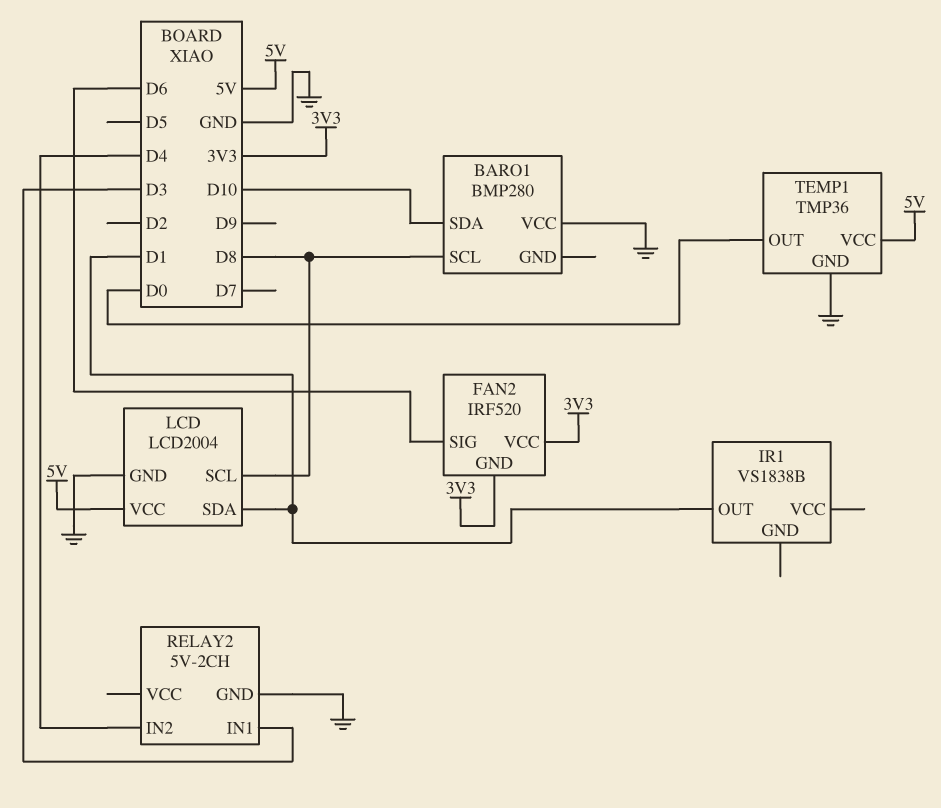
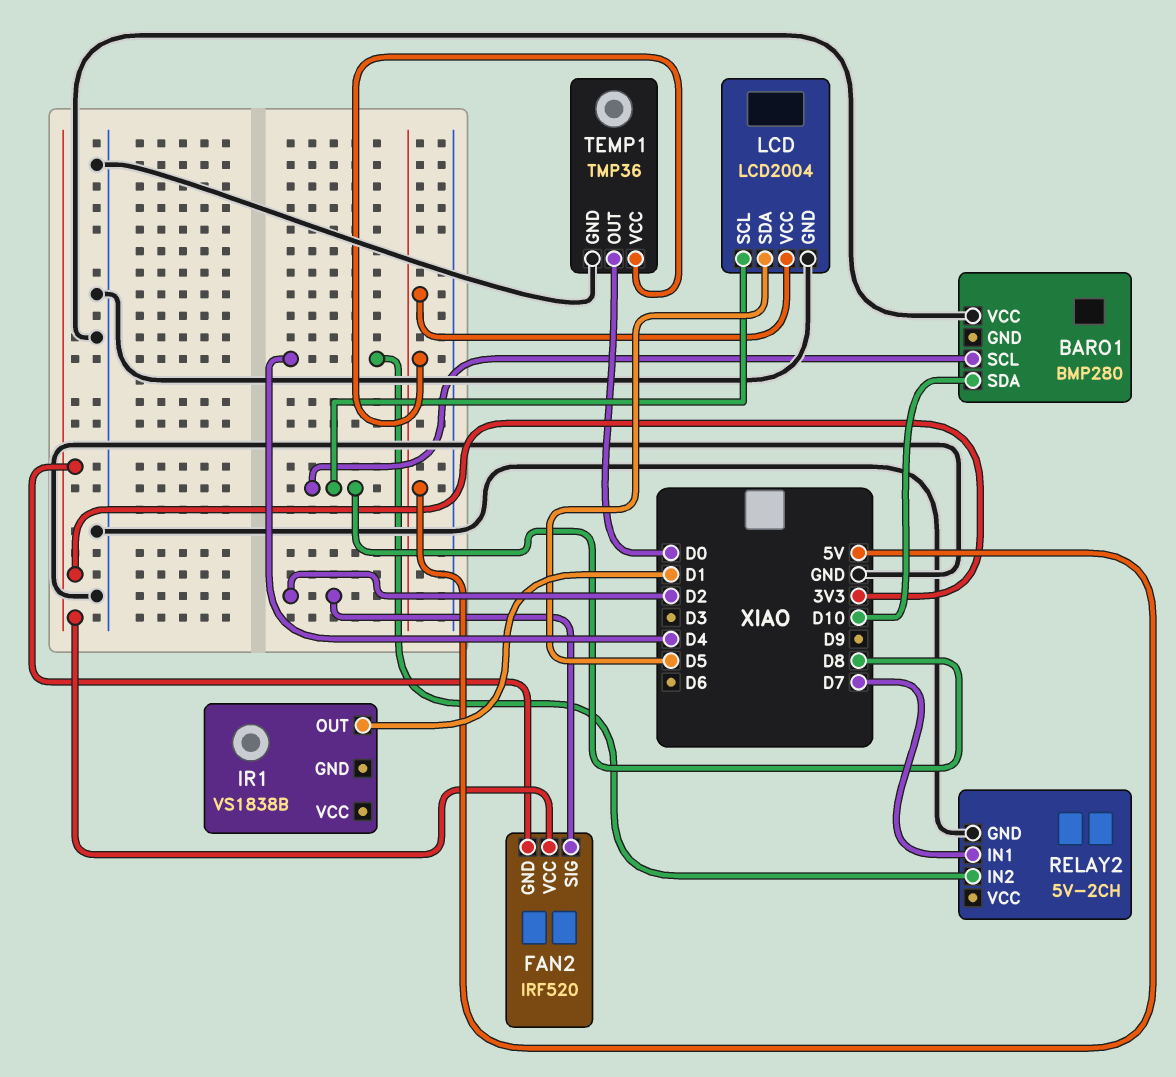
FAN2 pin SIG: D6 -> D2
LCD pin SDA: D1 -> D5
RELAY2 pin IN1: D3 -> D7

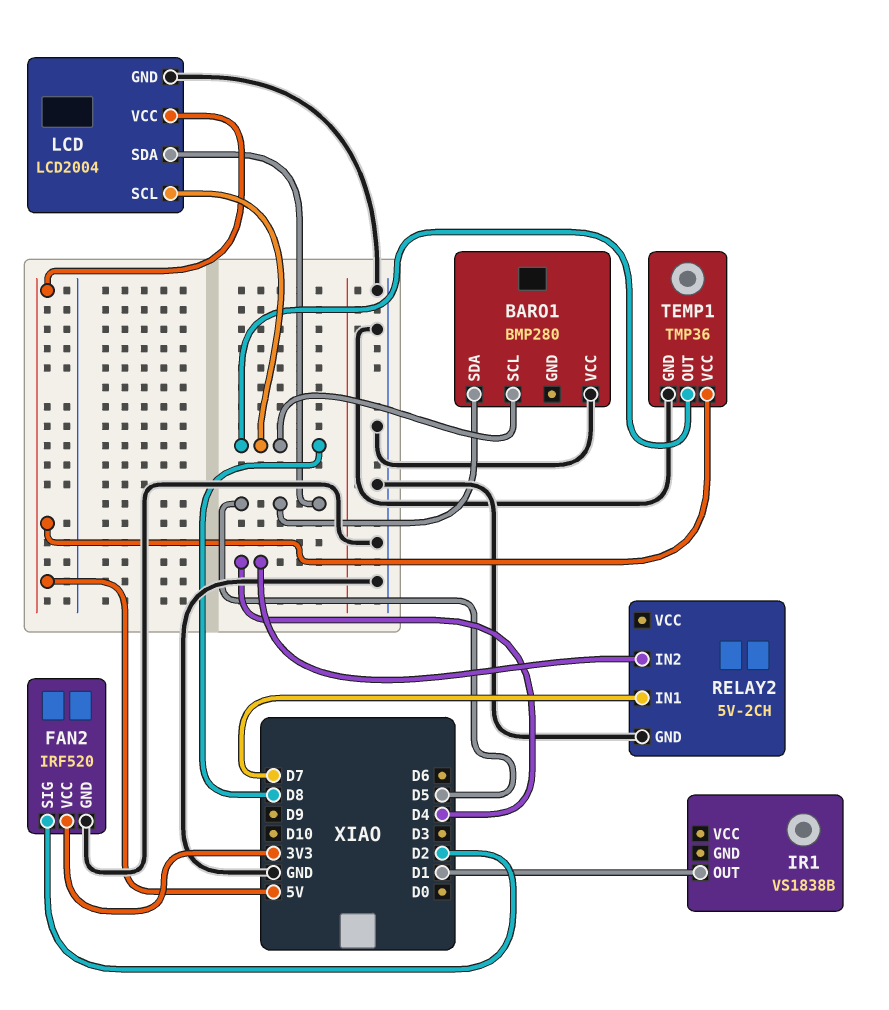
BARO1 pin SDA: D10 -> D5
FAN2 pin GND: 3V3 -> GND
TEMP1 pin OUT: D0 -> D8

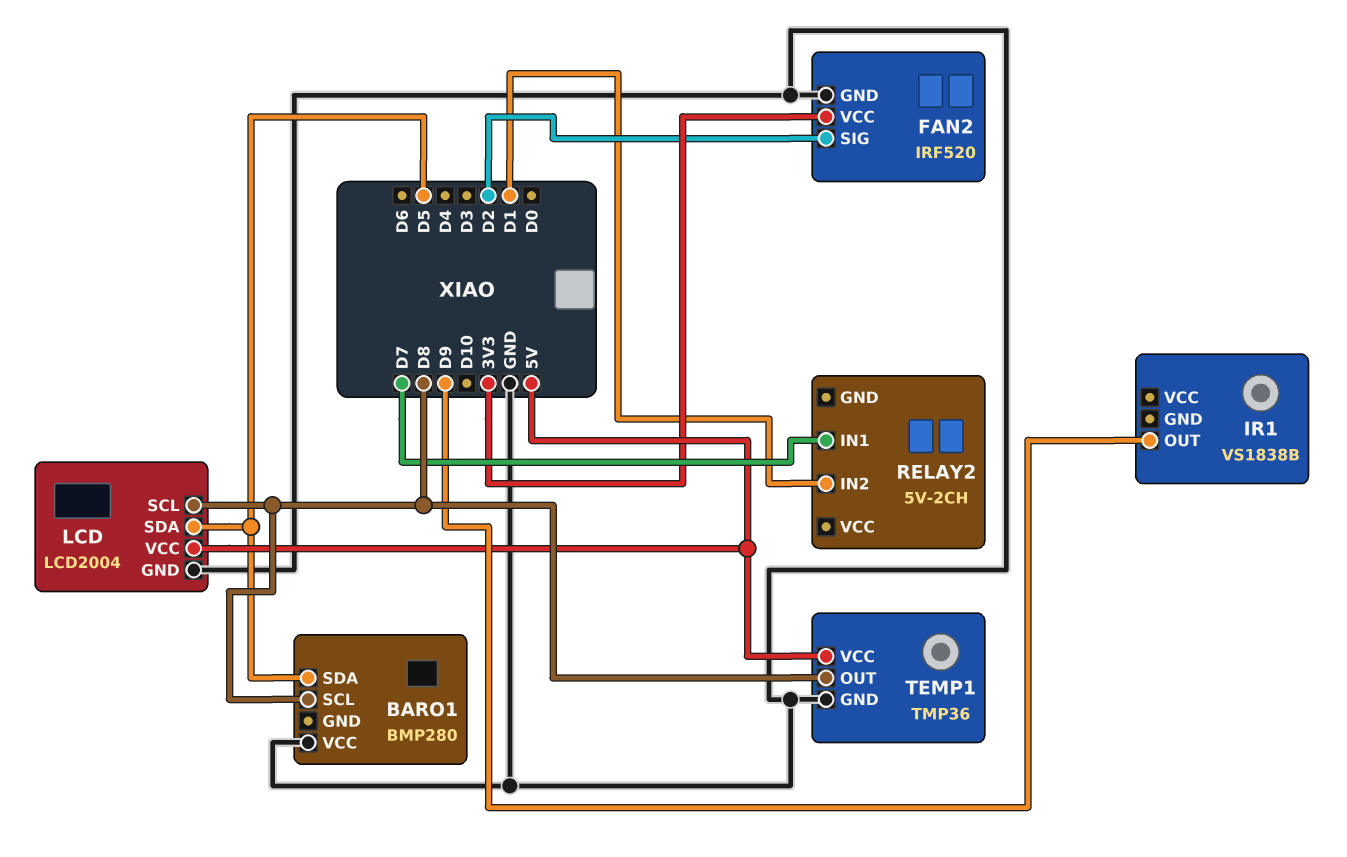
IR1 pin OUT: D1 -> D9
RELAY2 pin GND: GND -> none
RELAY2 pin IN2: D4 -> D1

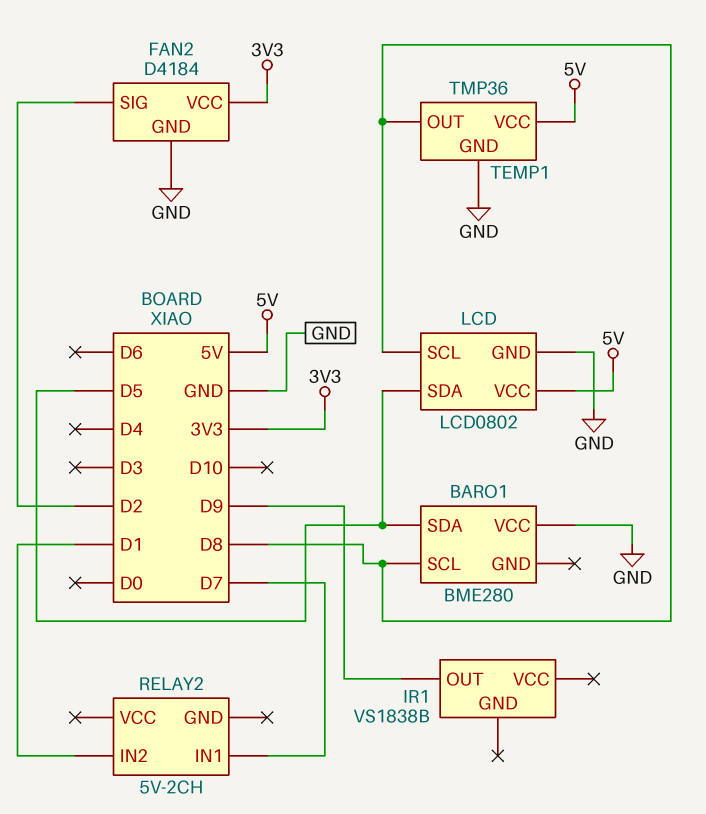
BARO1: BMP280 -> BME280
FAN2: IRF520 -> D4184
LCD: LCD2004 -> LCD0802

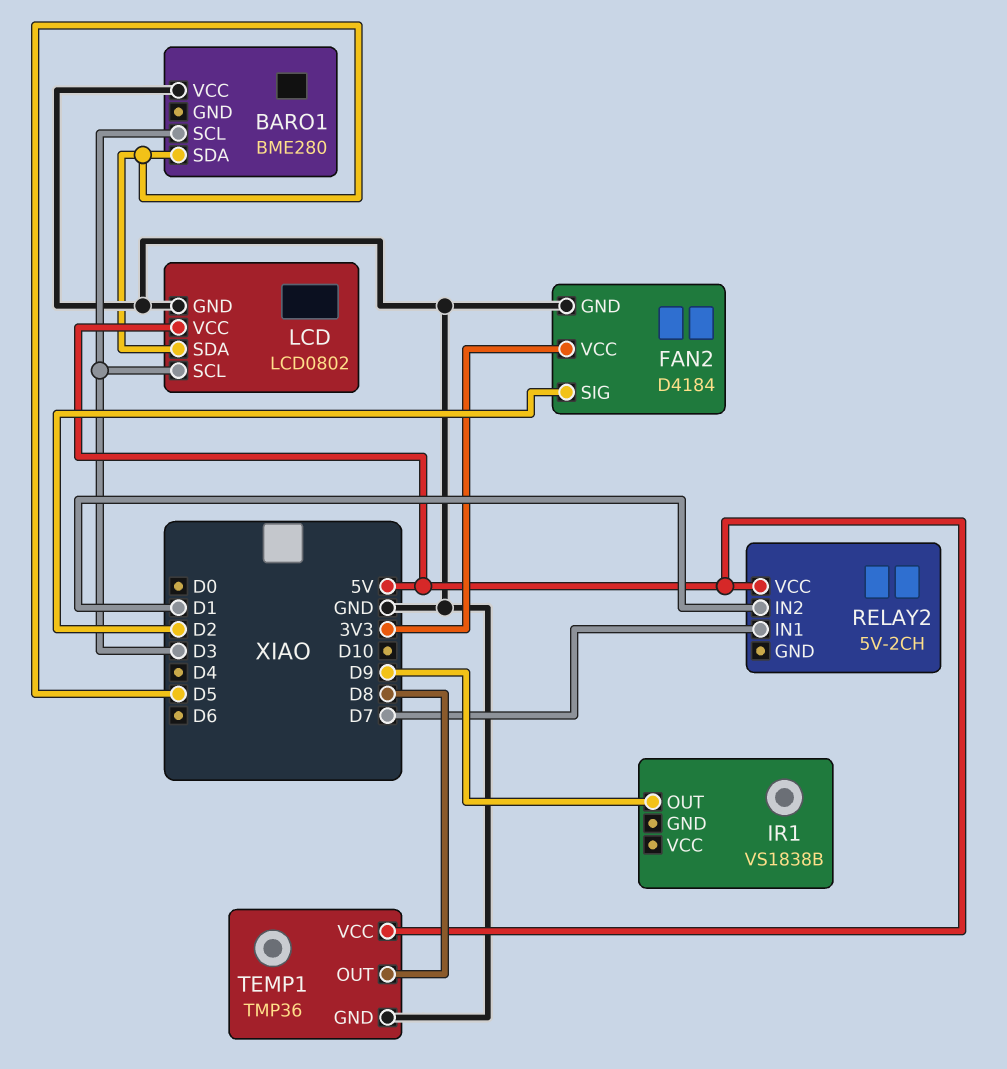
BARO1 pin SCL: D8 -> D3
LCD pin SCL: D8 -> D3
RELAY2 pin VCC: none -> 5V

